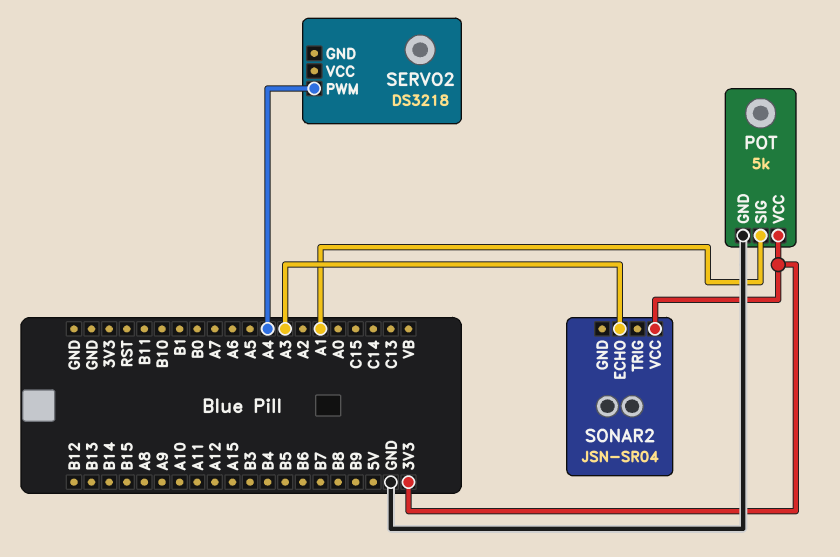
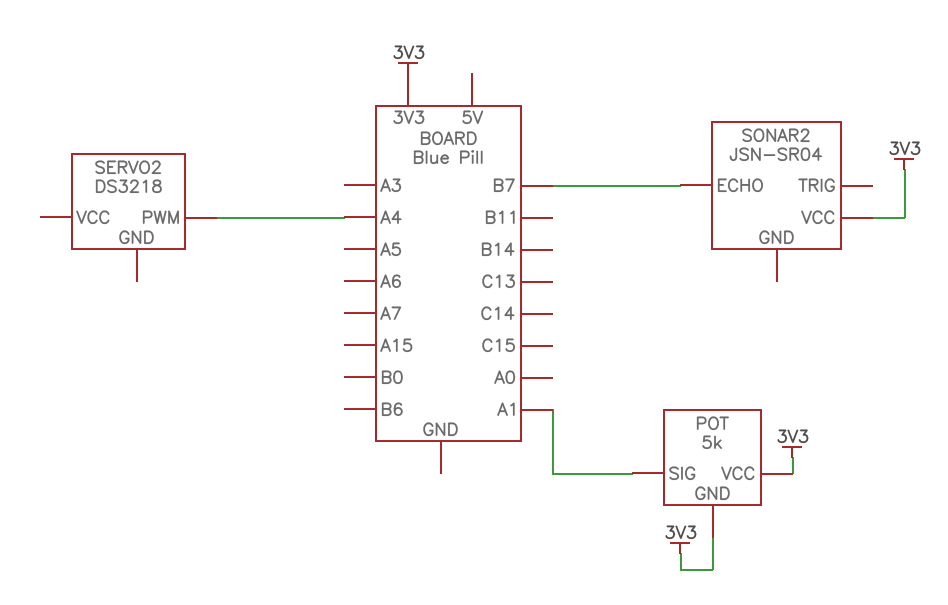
POT pin GND: GND -> 3V3
SONAR2 pin ECHO: A3 -> B7

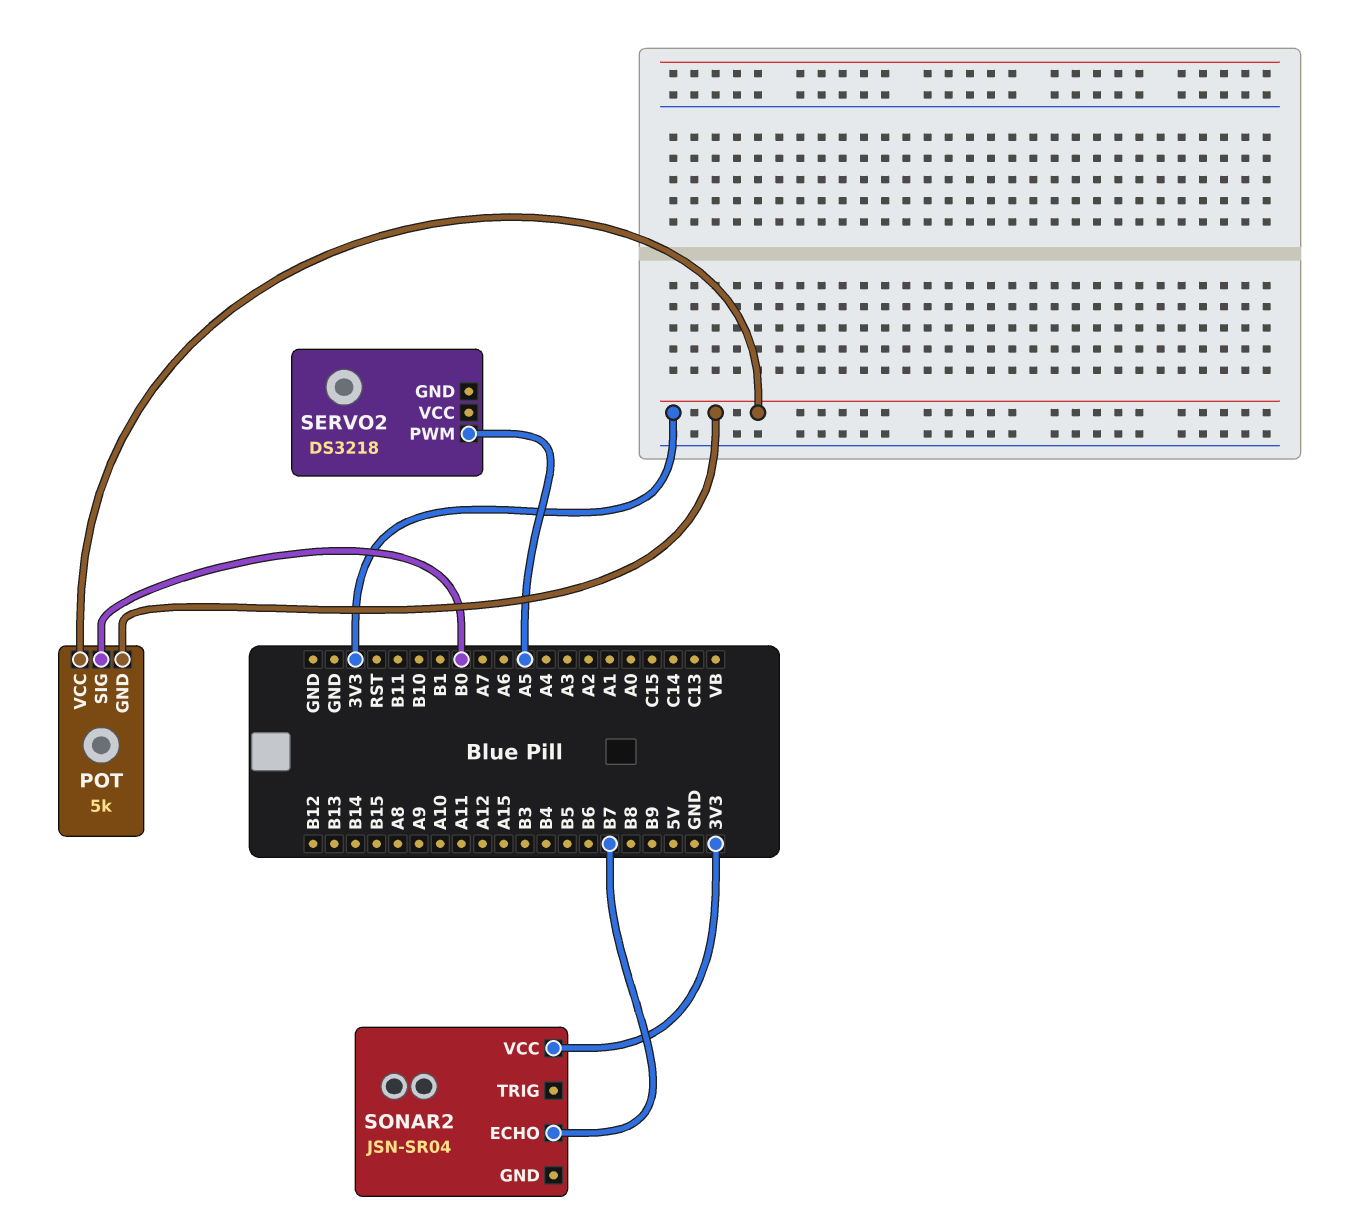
POT pin SIG: A1 -> B0
SERVO2 pin PWM: A4 -> A5

